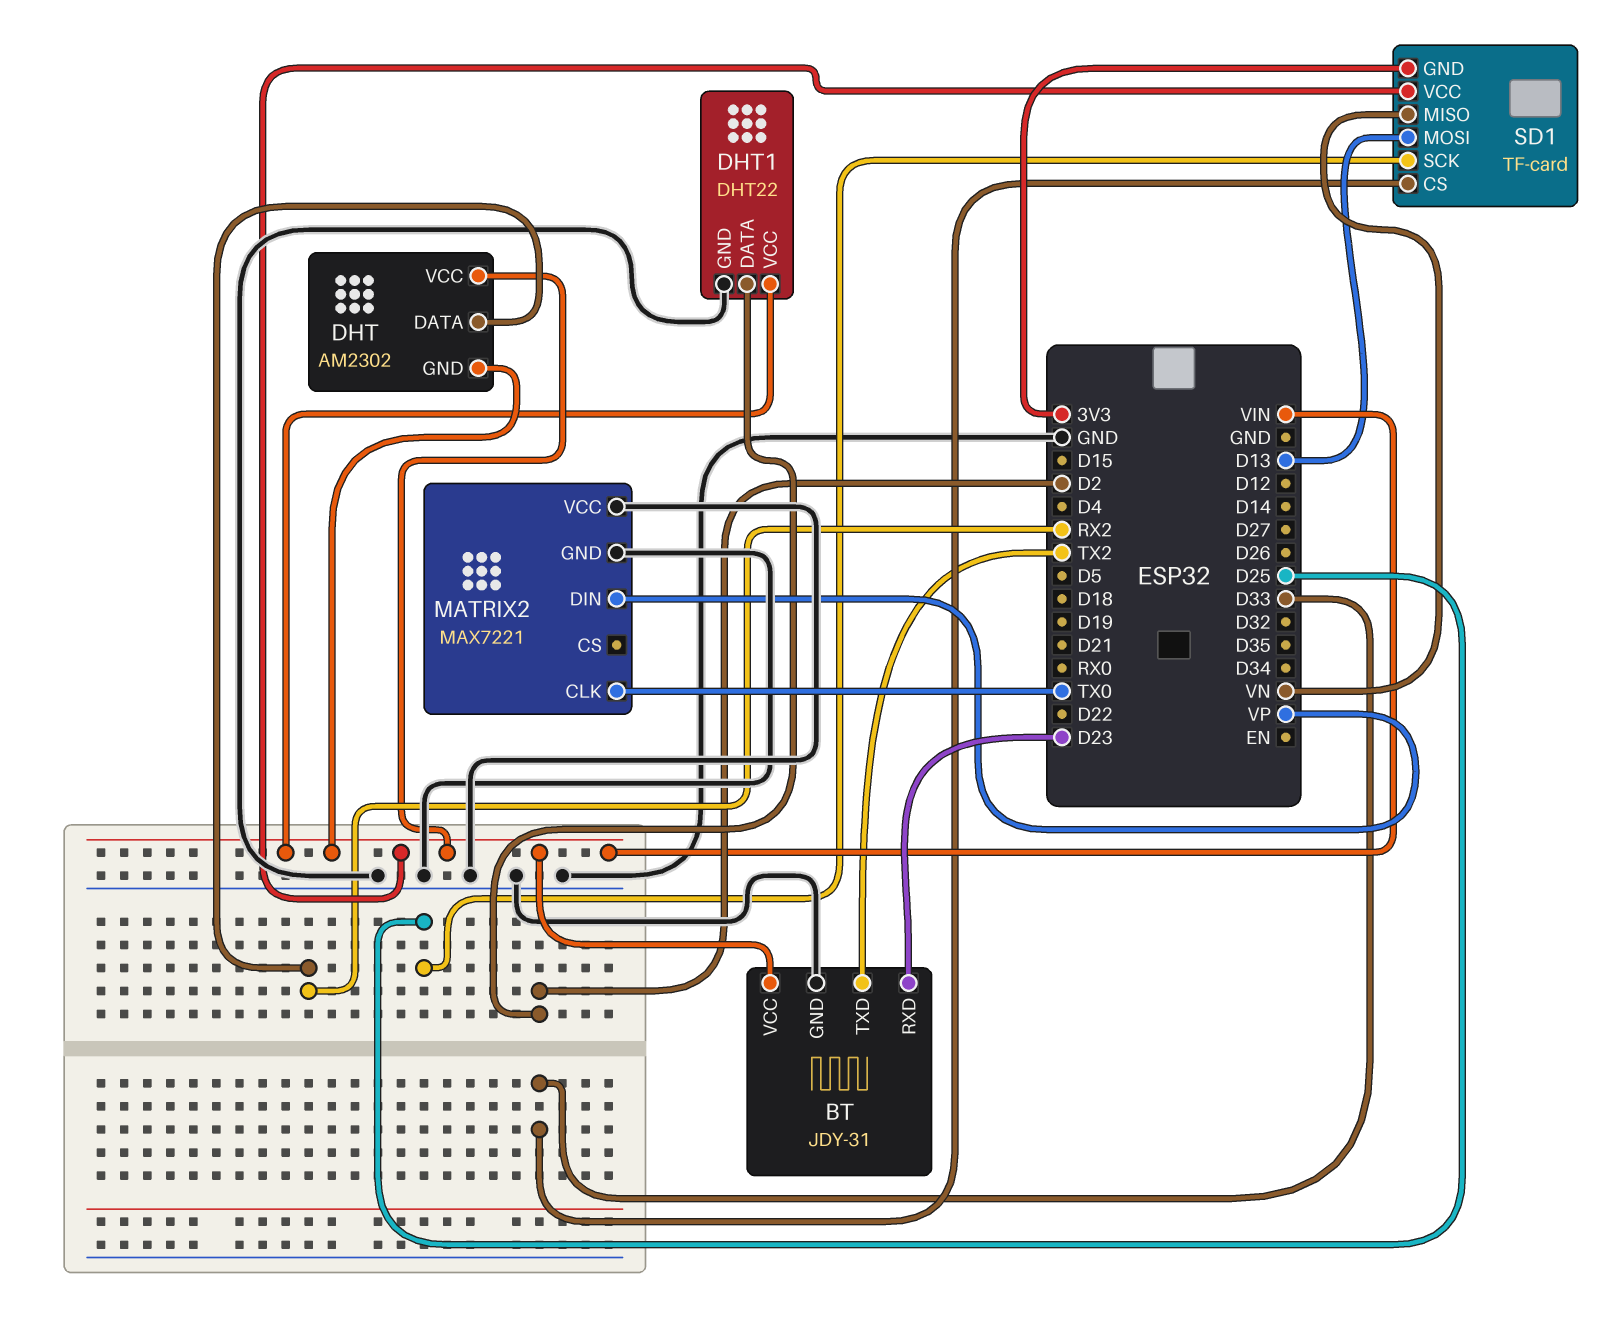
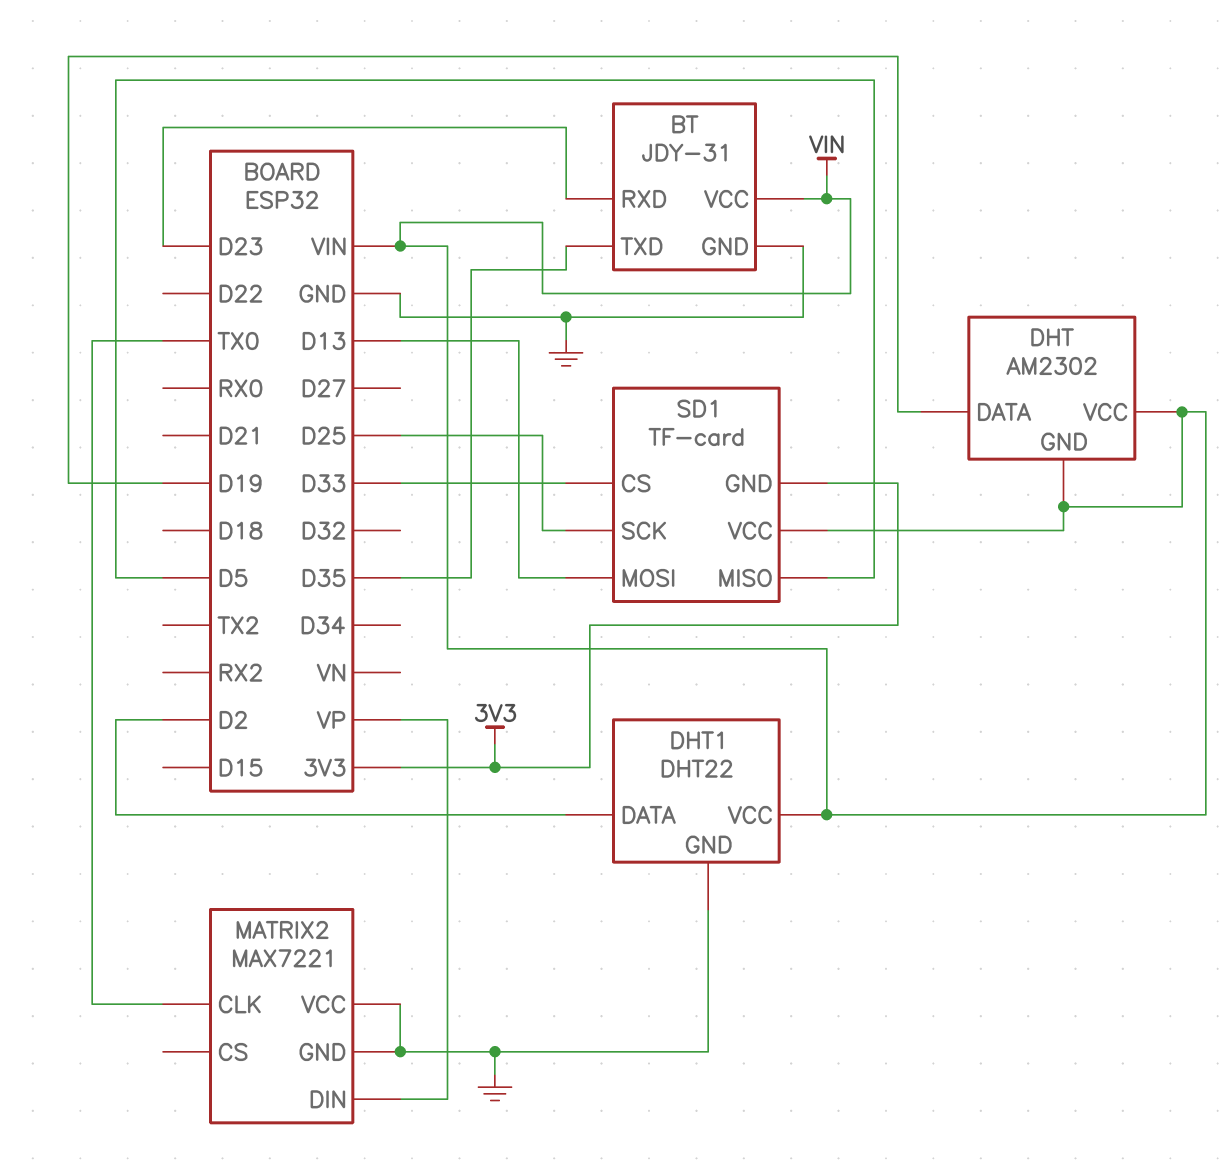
BT pin TXD: TX2 -> D35
DHT pin DATA: RX2 -> D19
SD1 pin MISO: VN -> D5

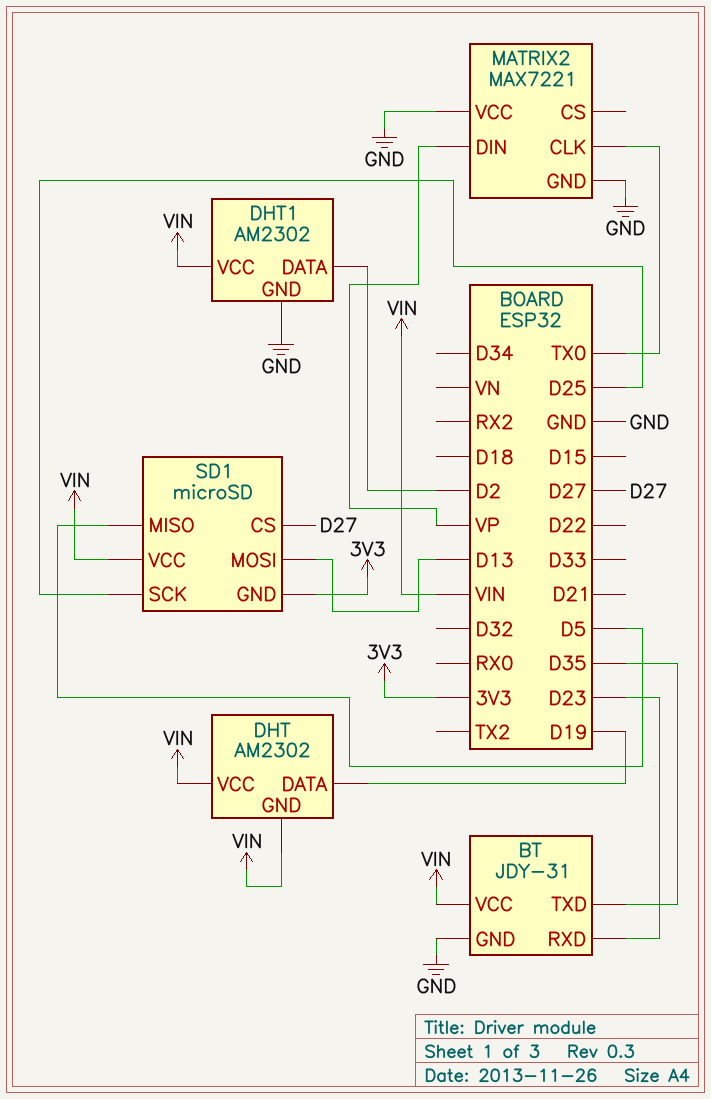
DHT1: DHT22 -> AM2302
SD1: TF-card -> microSD
SD1 pin CS: D33 -> D27

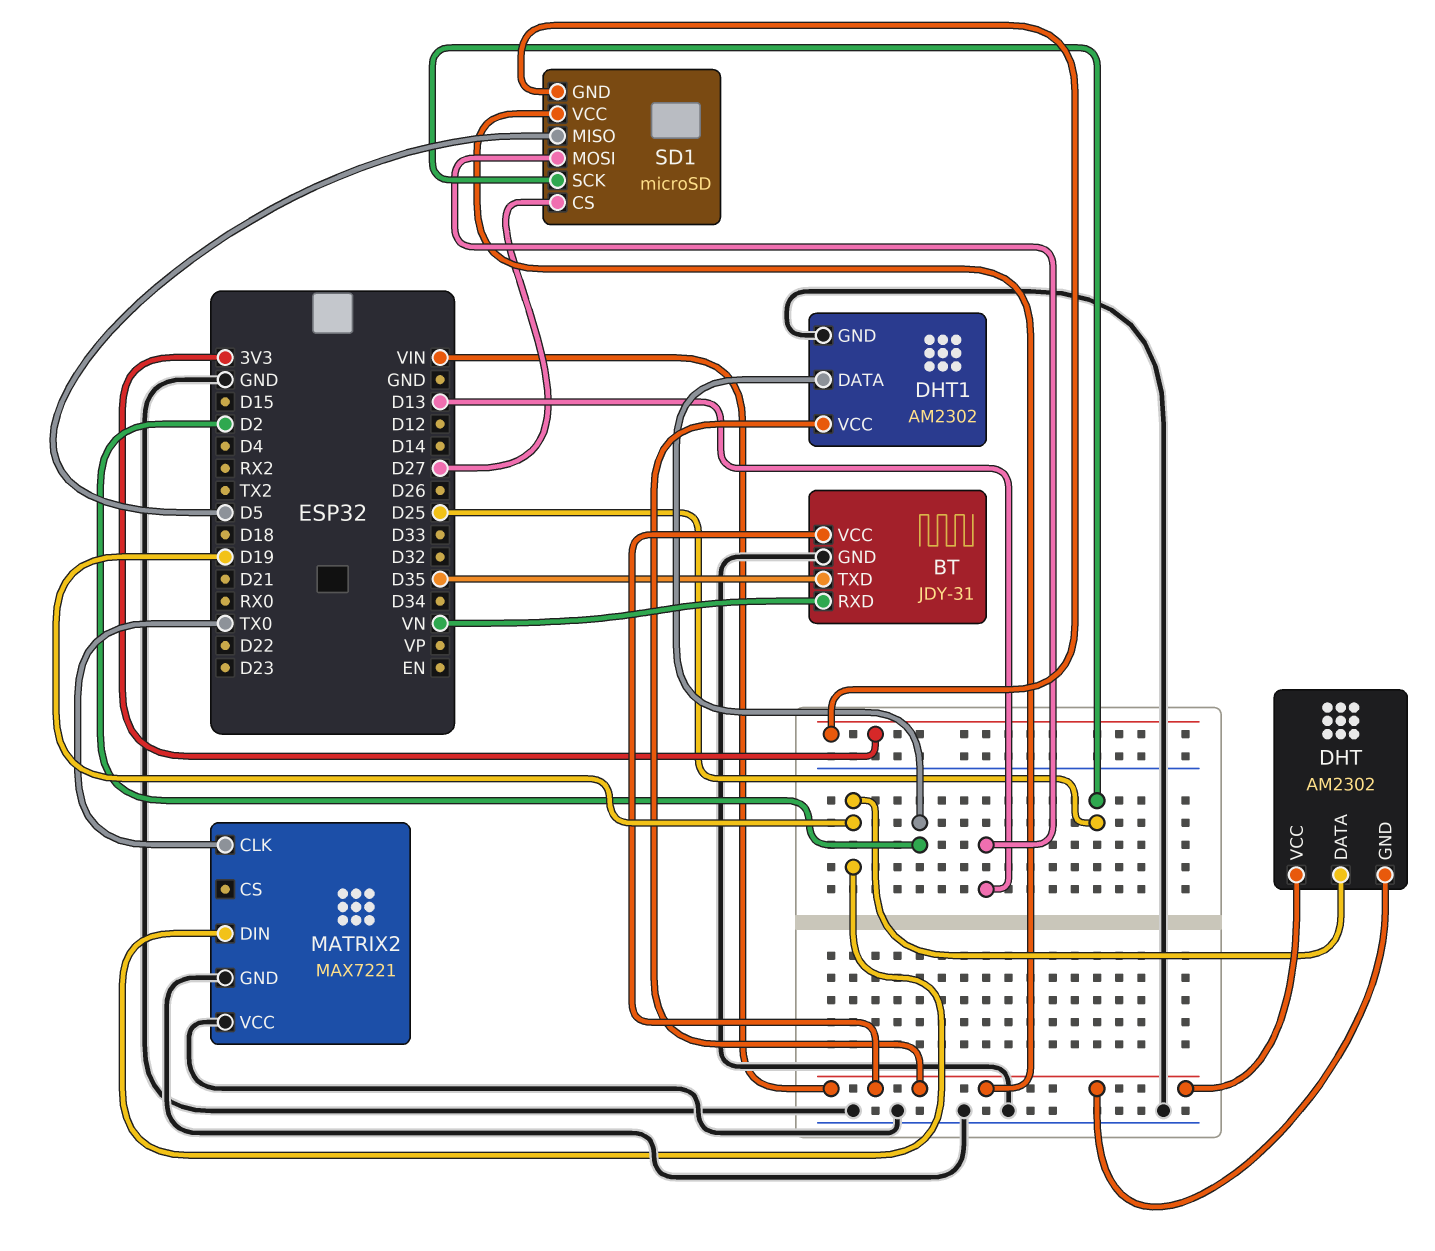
BT pin RXD: D23 -> VN
MATRIX2 pin DIN: VP -> D19

